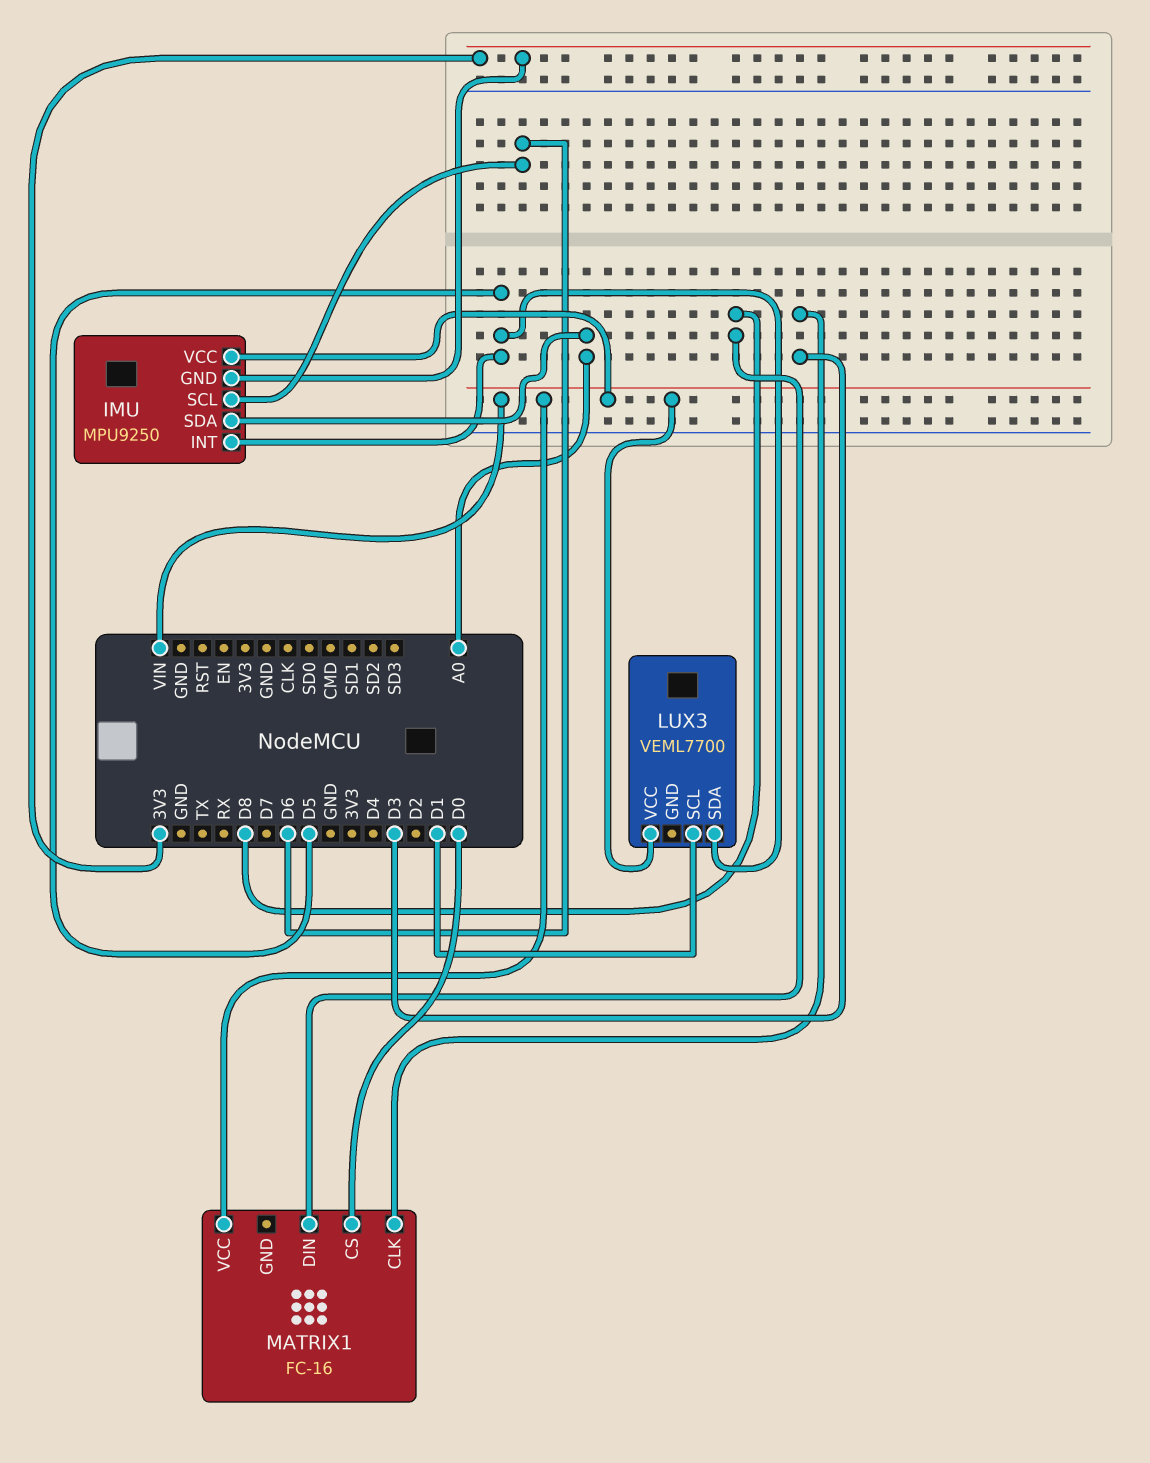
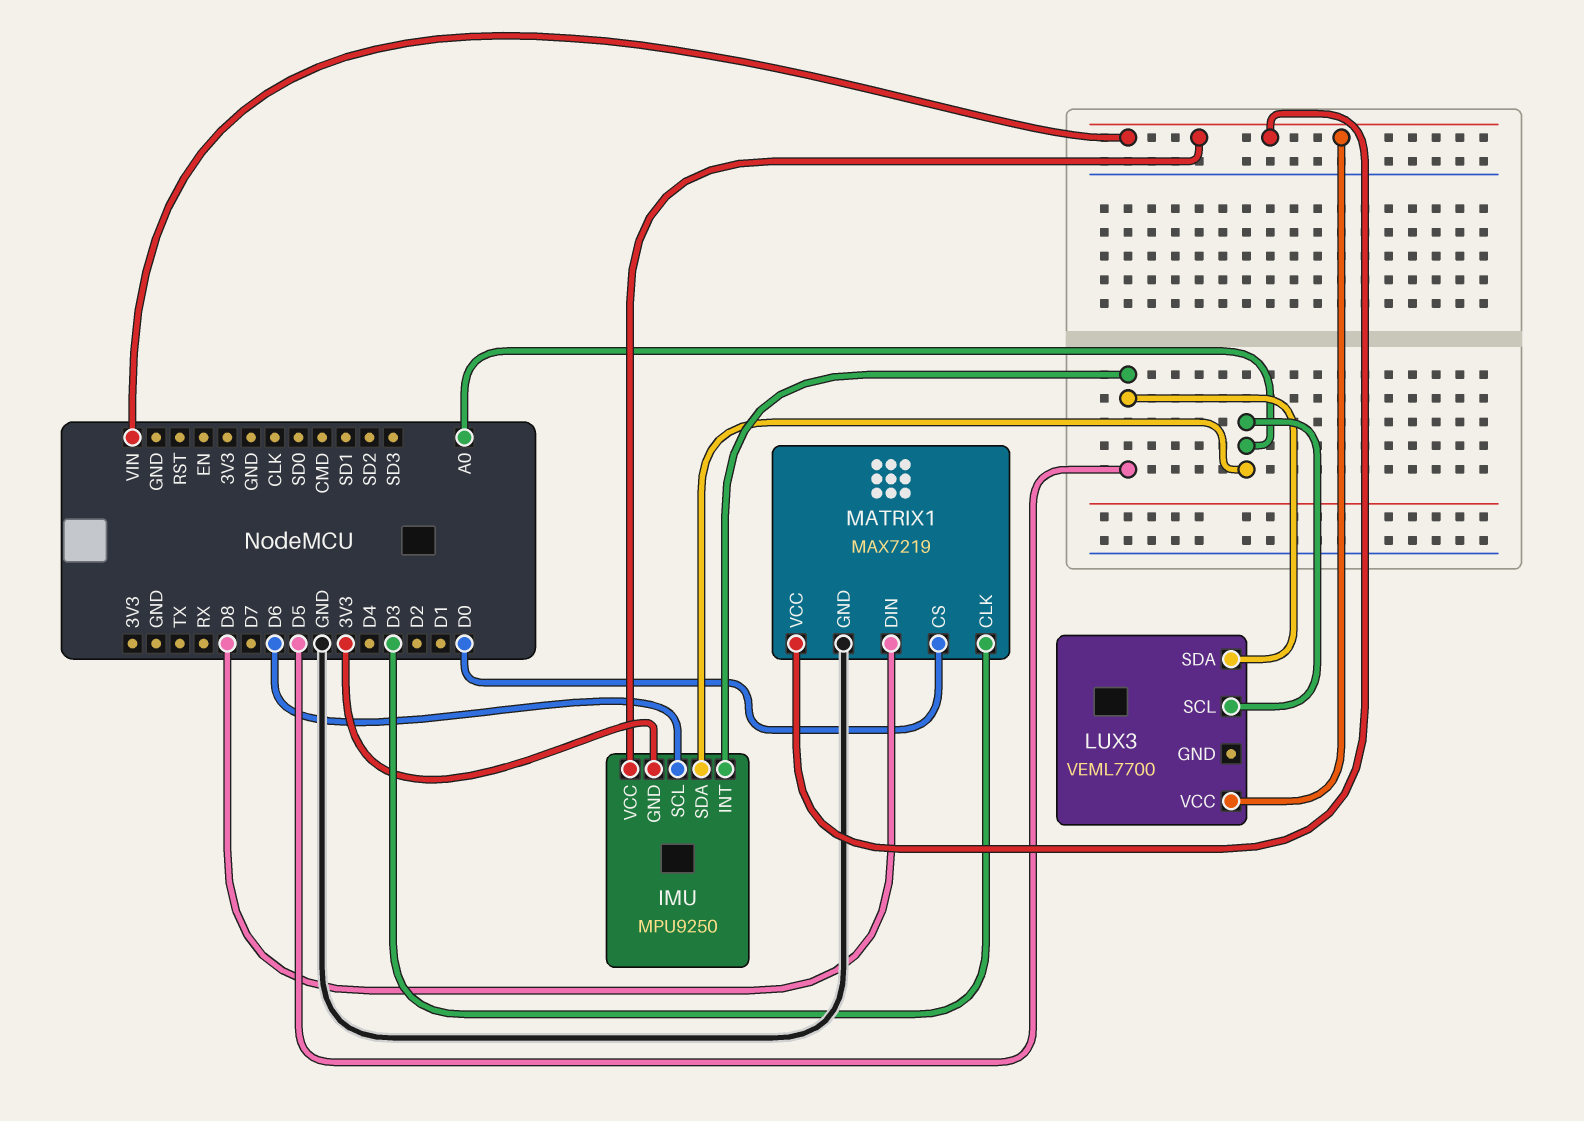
LUX3 pin SCL: D1 -> A0
MATRIX1: FC-16 -> MAX7219
MATRIX1 pin GND: none -> GND

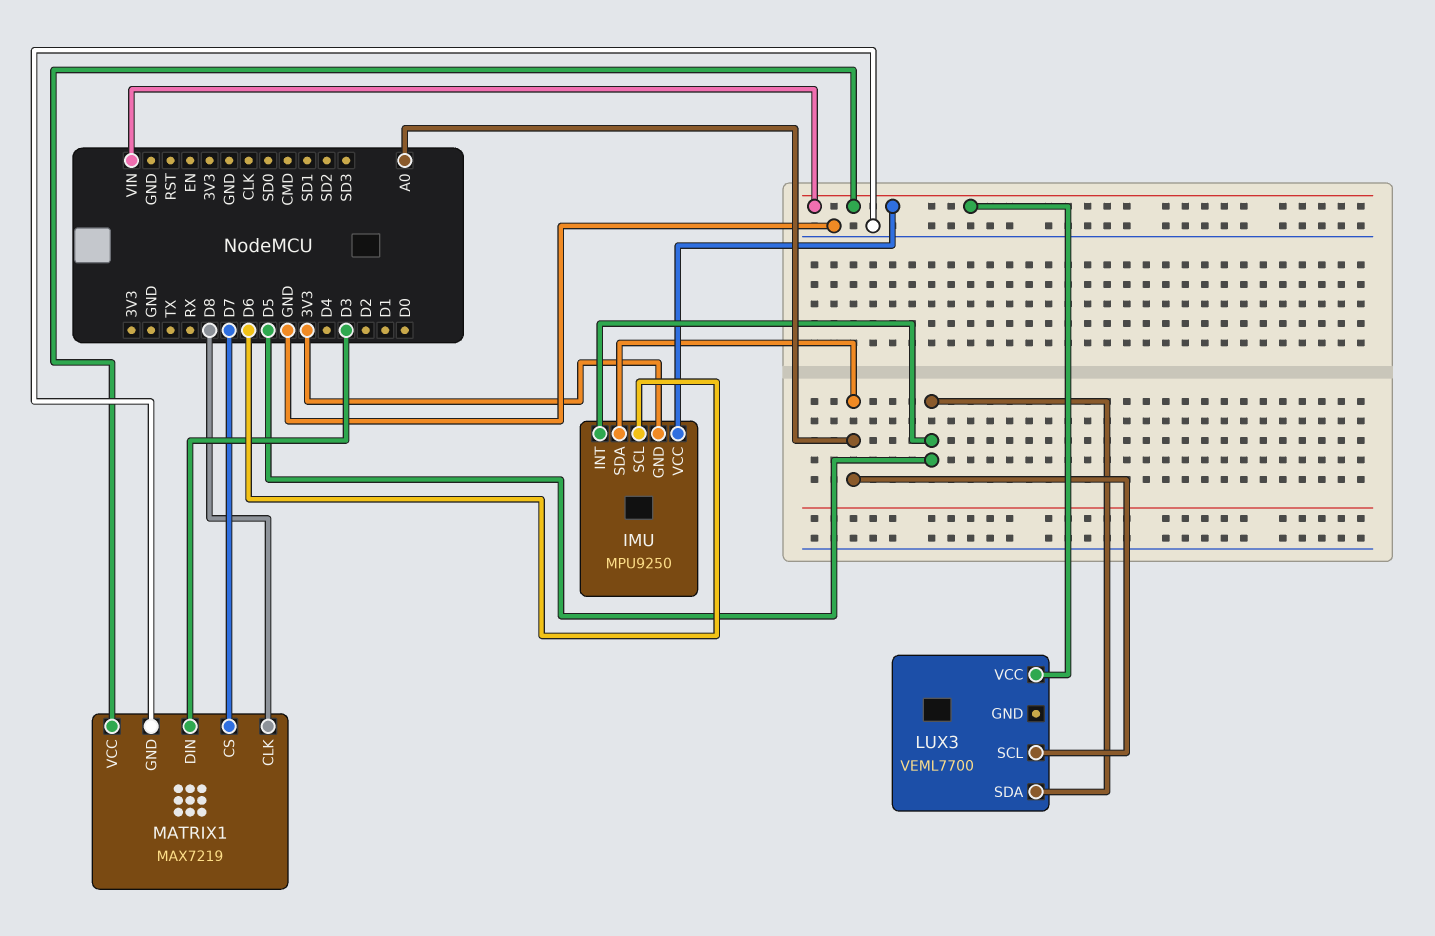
MATRIX1 pin CLK: D3 -> D8
MATRIX1 pin CS: D0 -> D7
MATRIX1 pin DIN: D8 -> D3

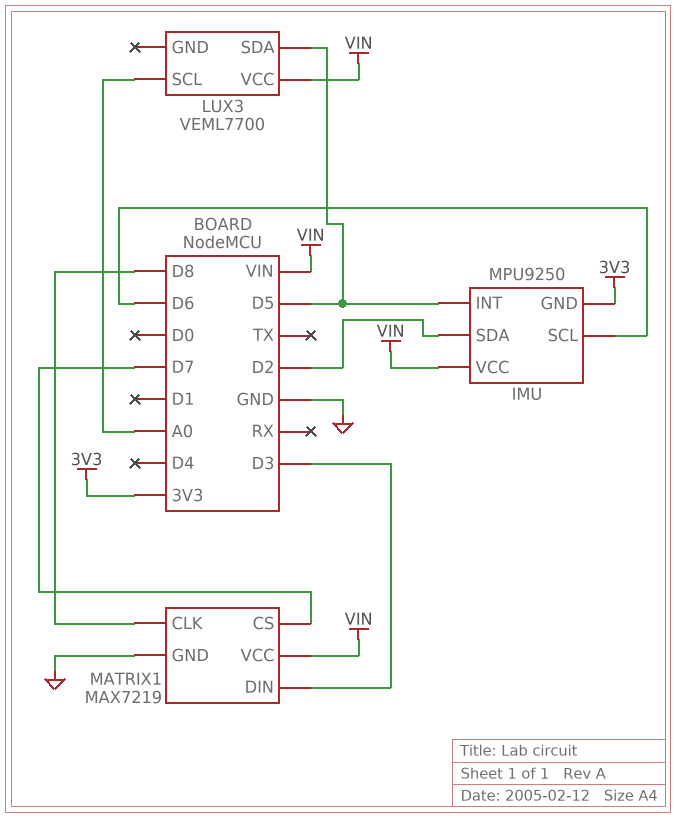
IMU pin SDA: A0 -> D2

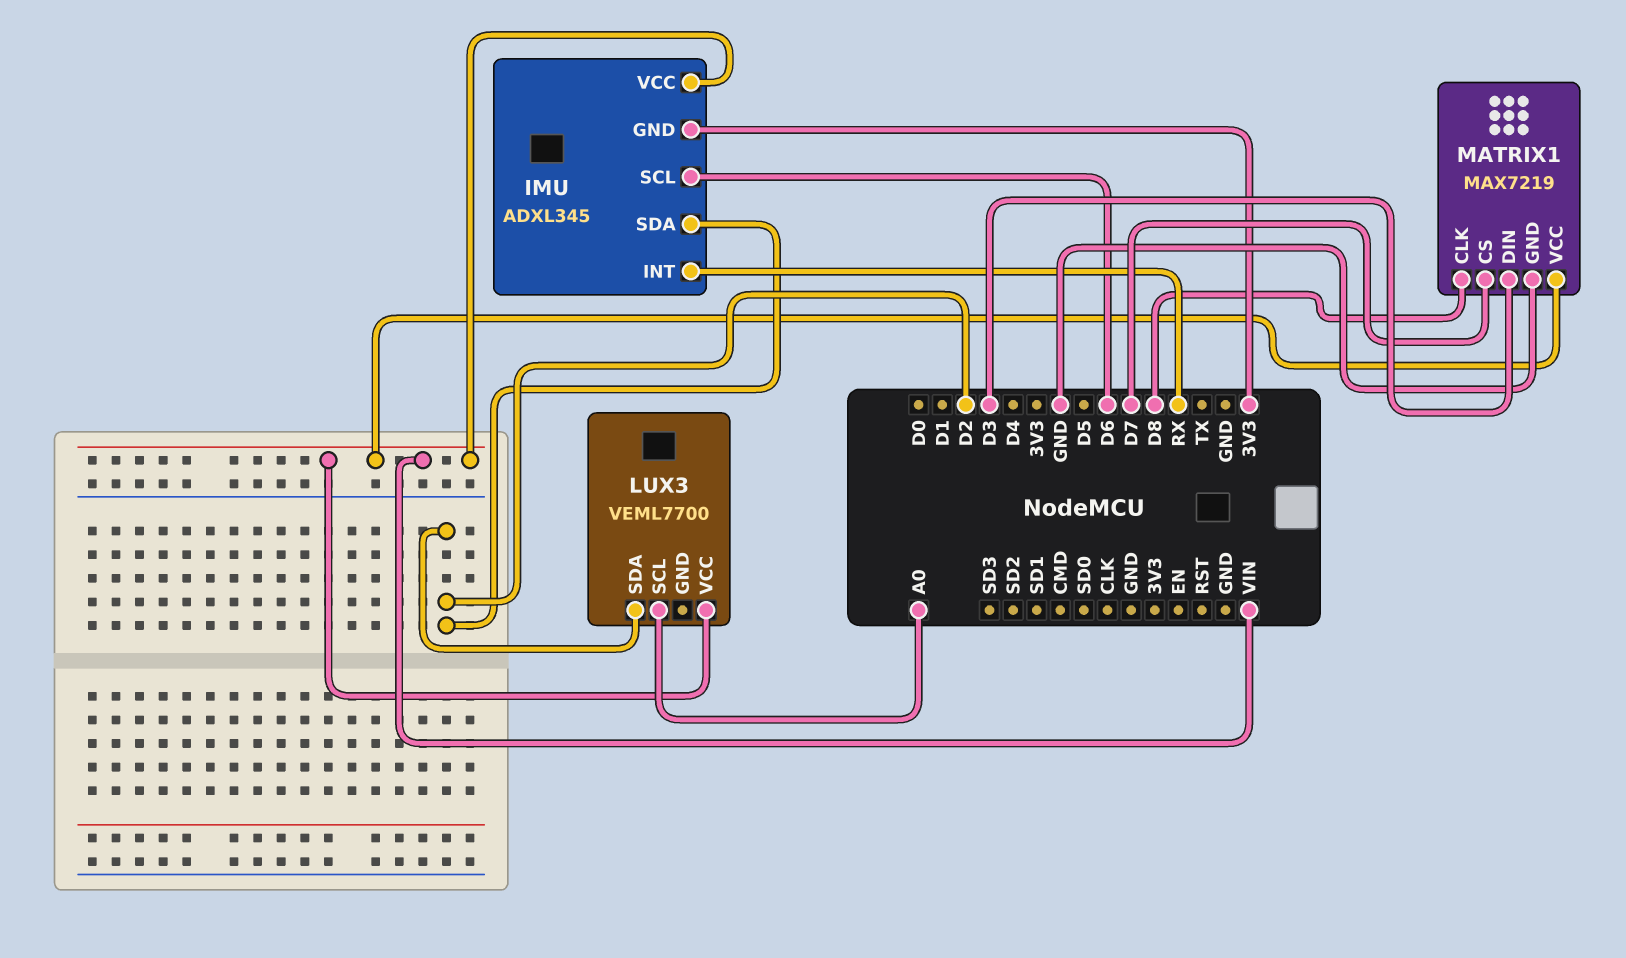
IMU: MPU9250 -> ADXL345
IMU pin INT: D5 -> RX
LUX3 pin SDA: D5 -> D2

